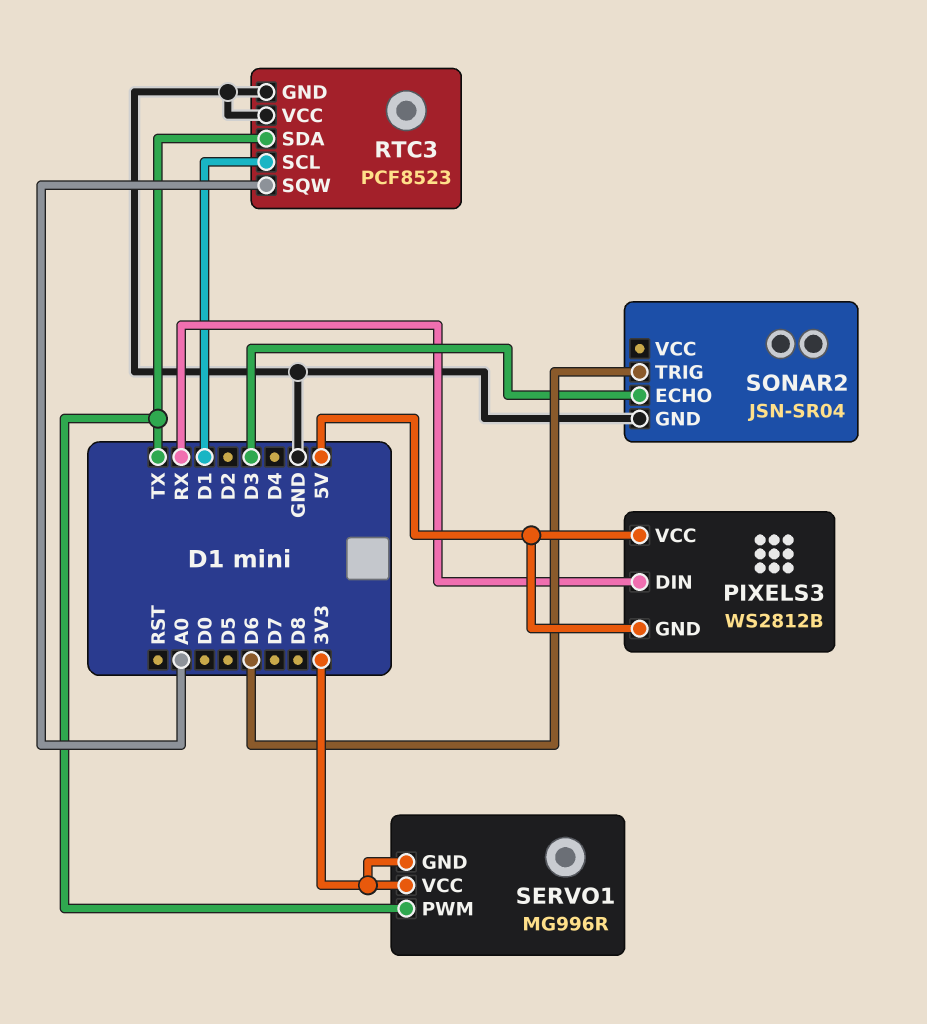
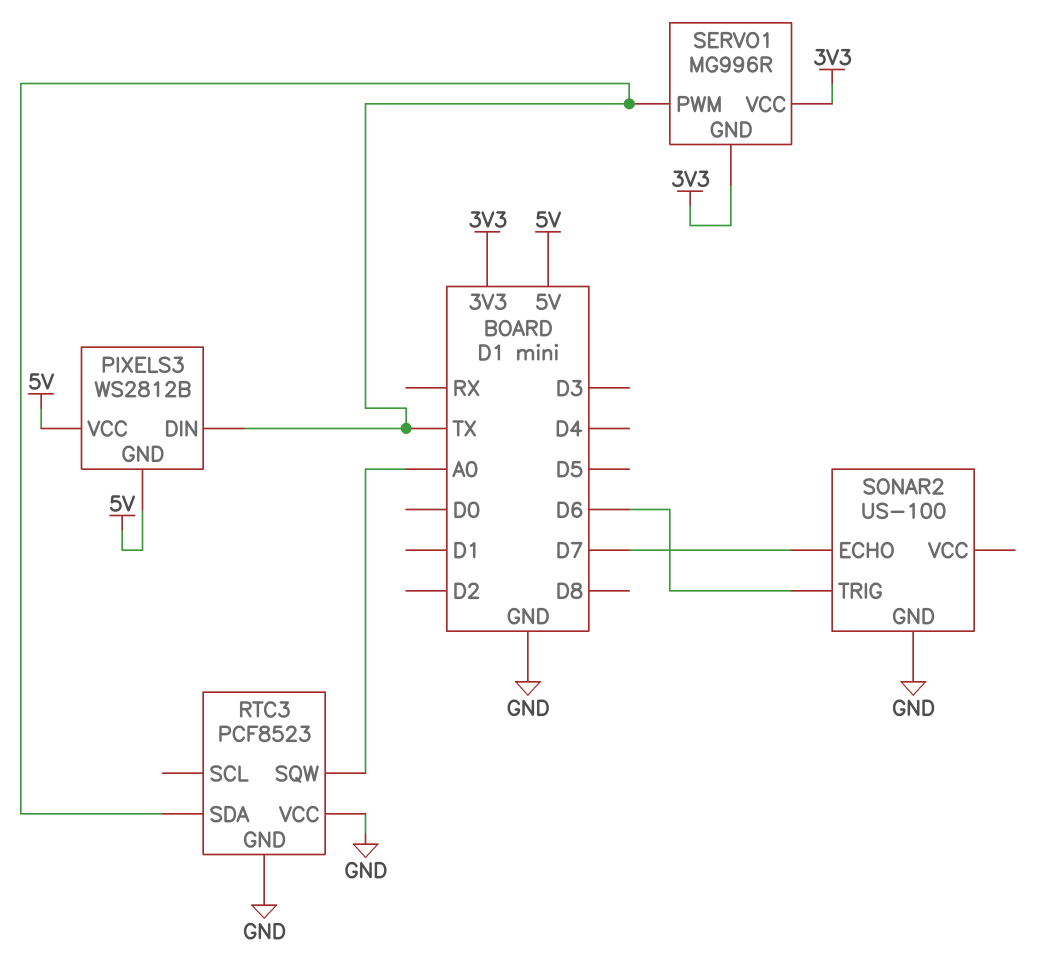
PIXELS3 pin DIN: RX -> TX
RTC3 pin SCL: D1 -> none
SONAR2: JSN-SR04 -> US-100
SONAR2 pin ECHO: D3 -> D7

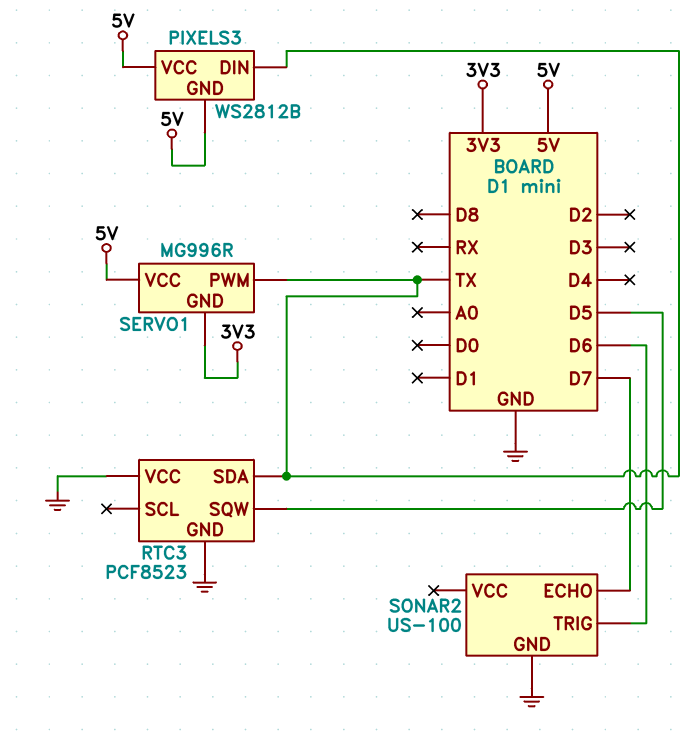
RTC3 pin SQW: A0 -> D5
SERVO1 pin VCC: 3V3 -> 5V

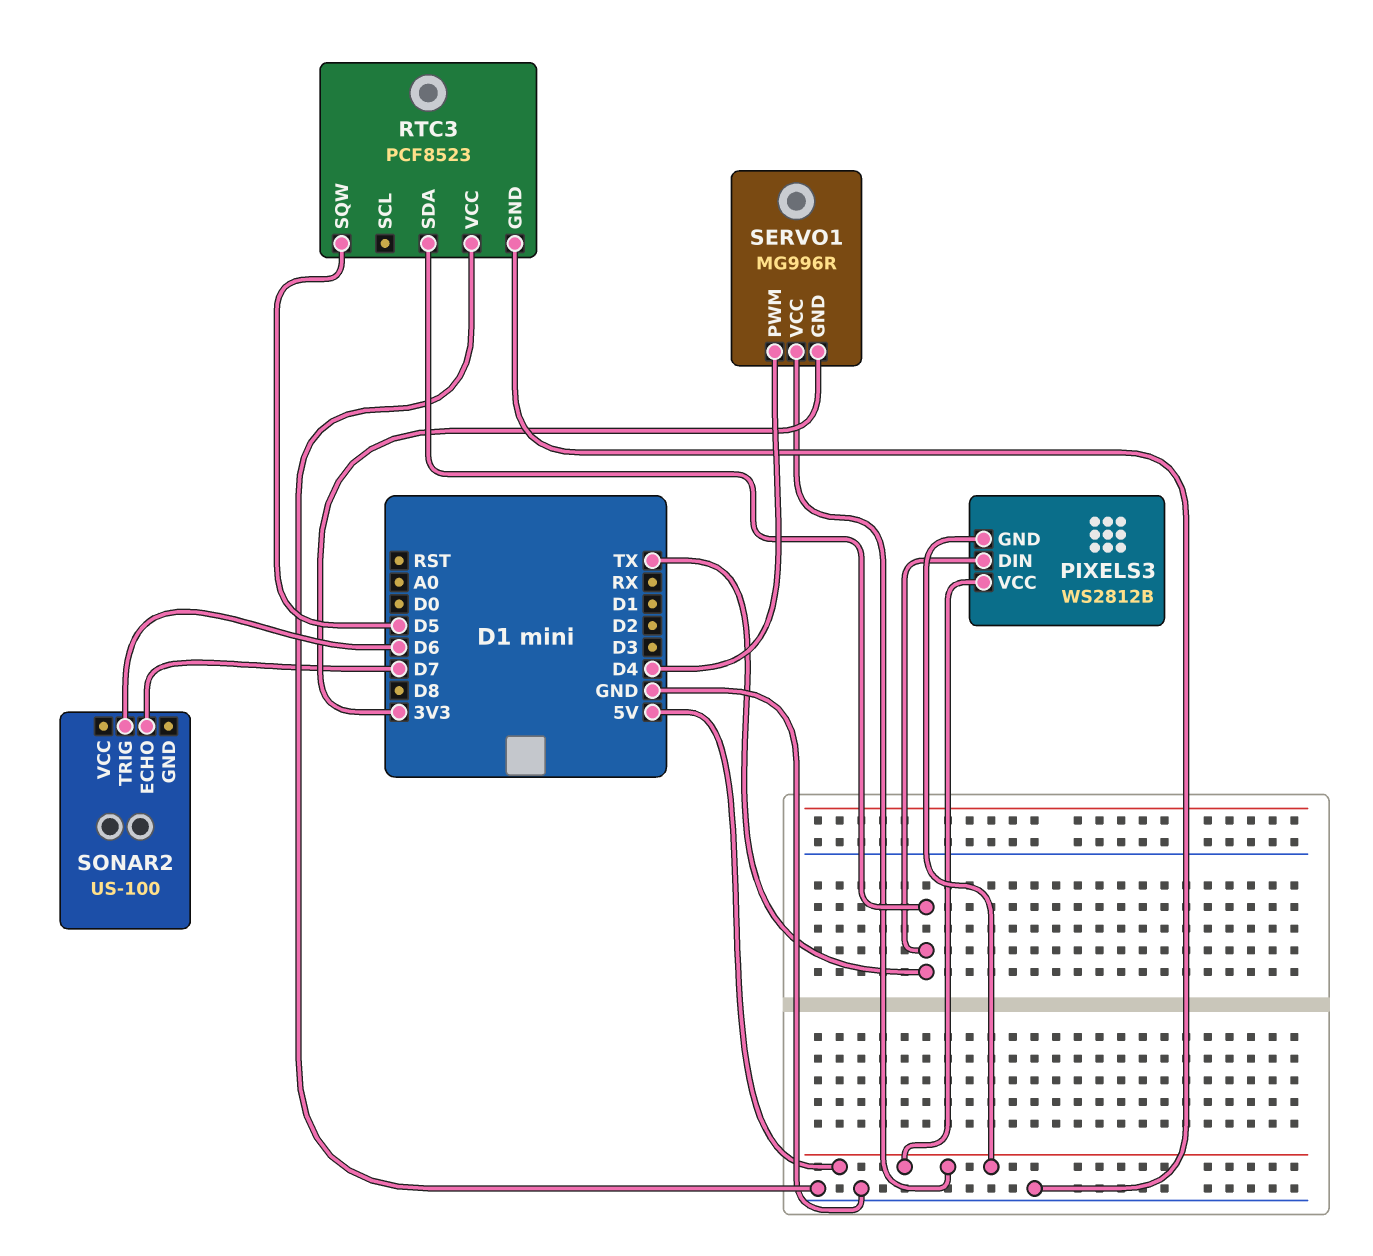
SERVO1 pin PWM: TX -> D4
SONAR2 pin GND: GND -> none

